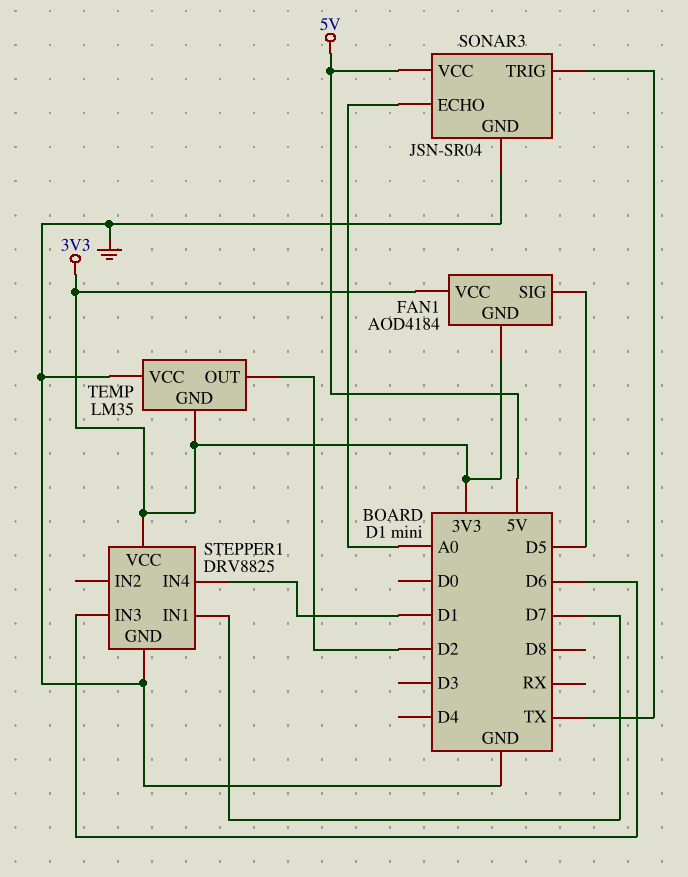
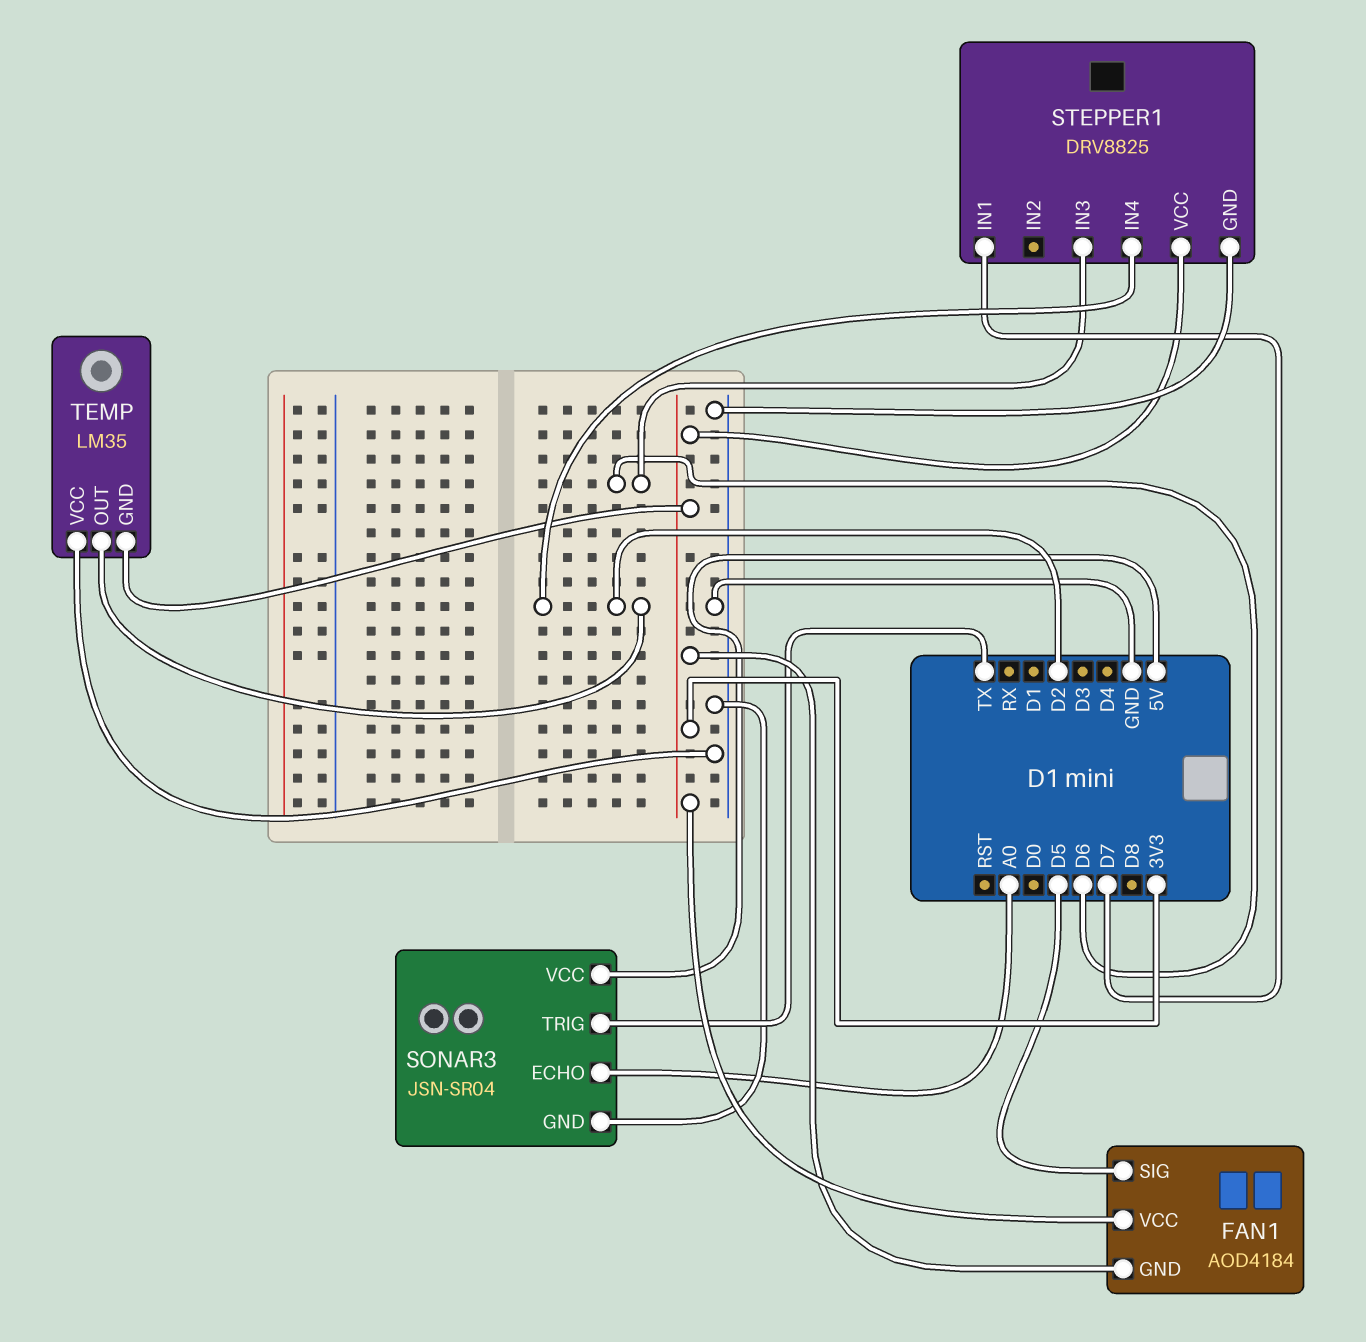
STEPPER1 pin IN4: D1 -> D2

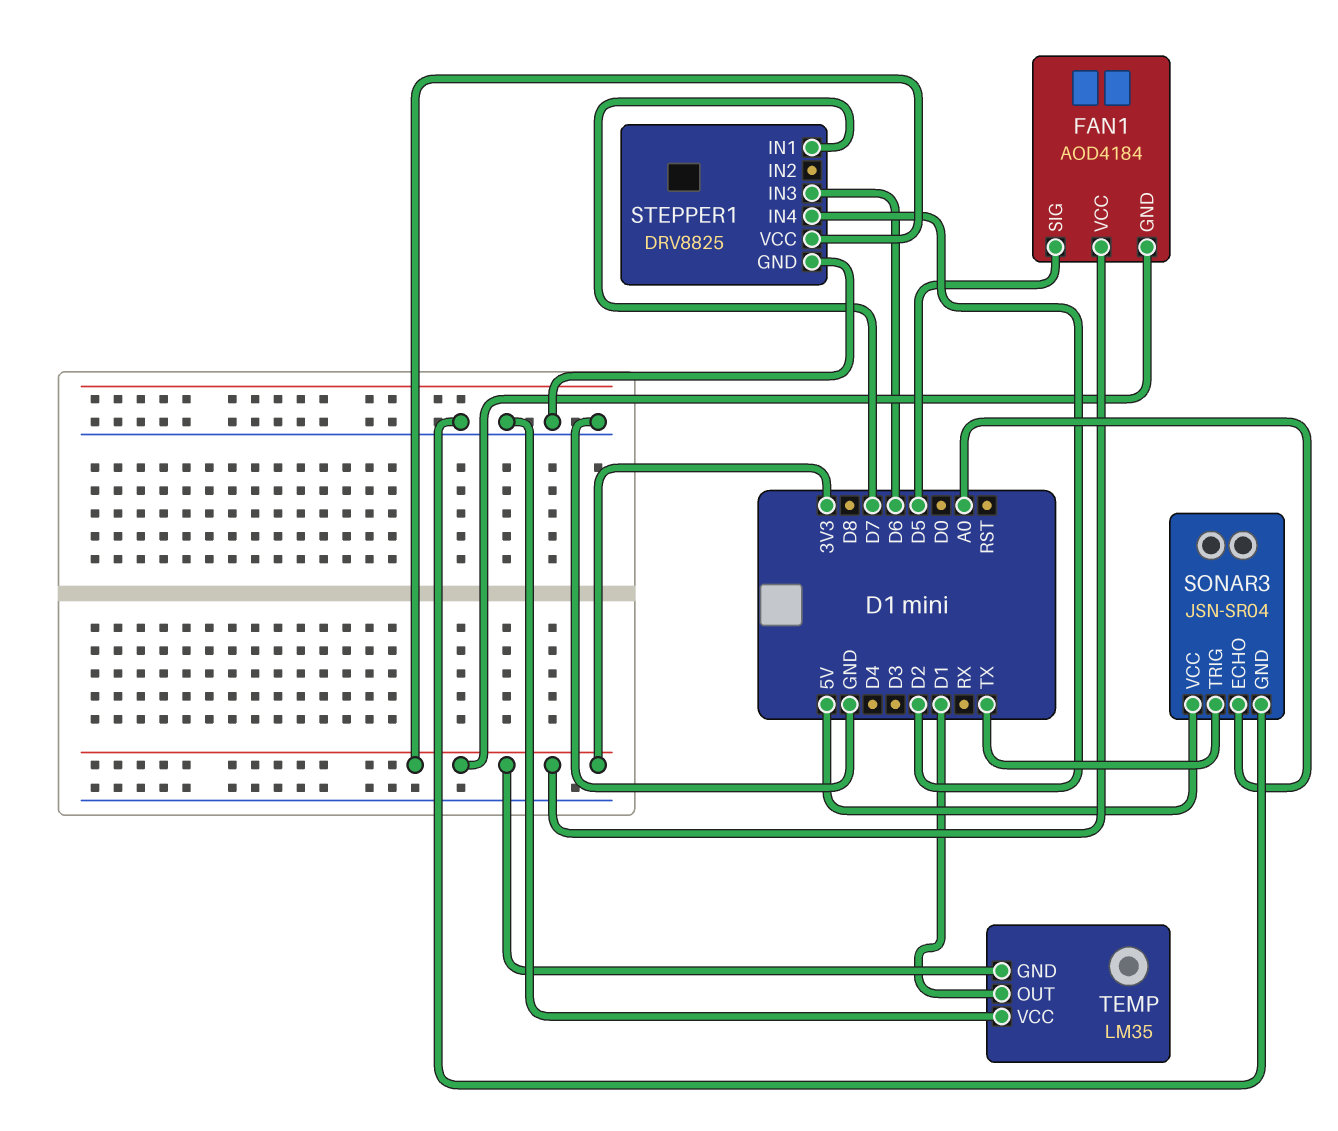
TEMP pin OUT: D2 -> D1

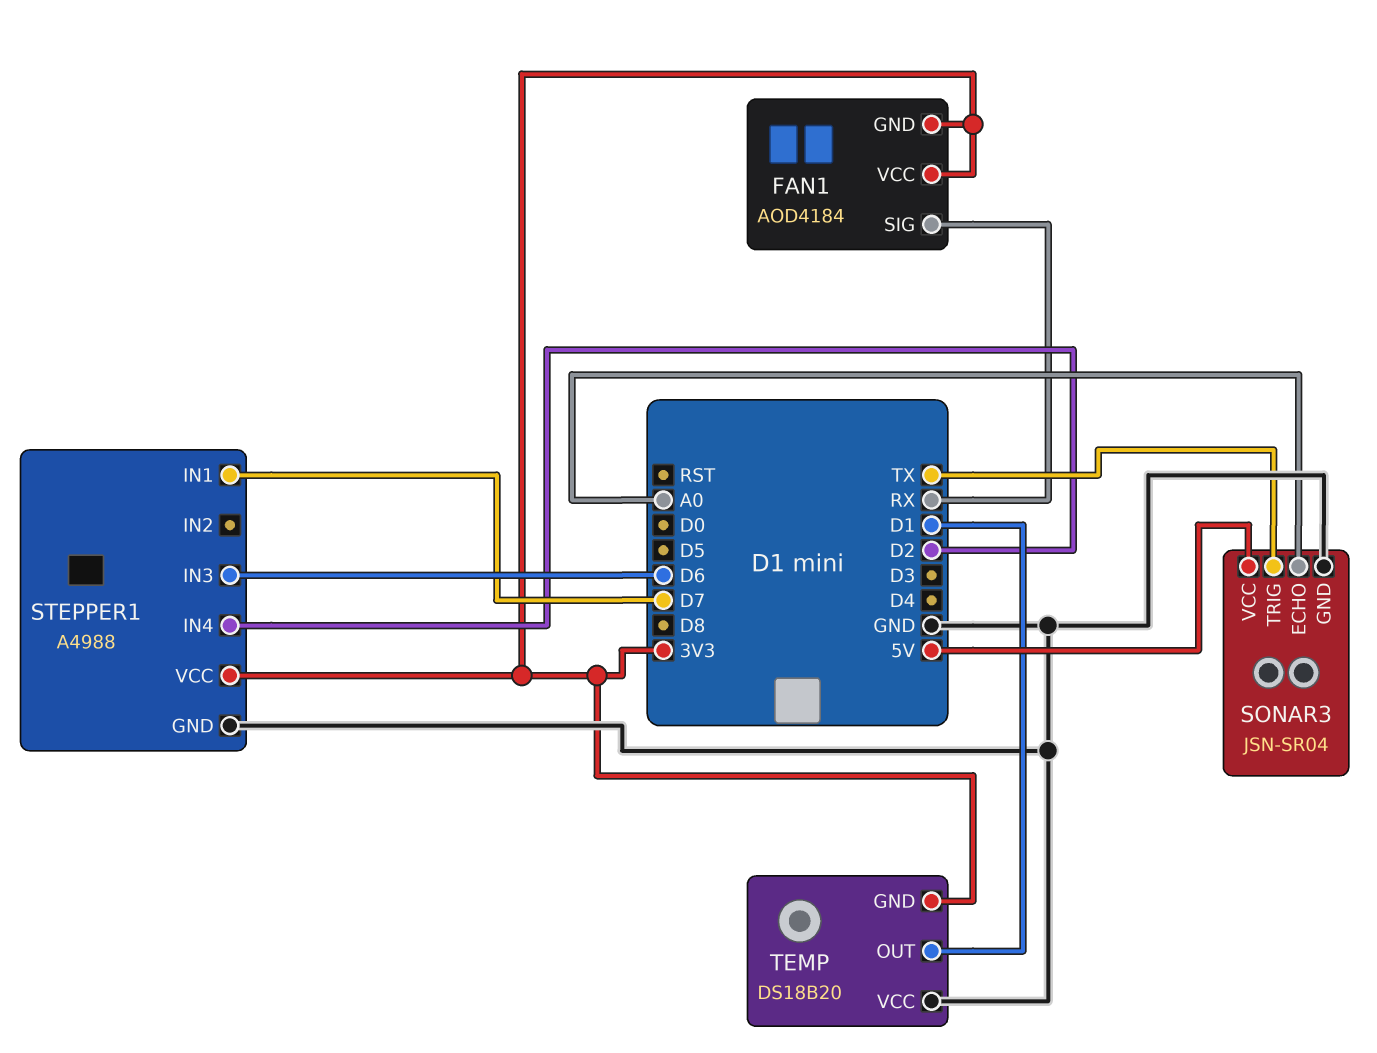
FAN1 pin SIG: D5 -> RX
STEPPER1: DRV8825 -> A4988
TEMP: LM35 -> DS18B20

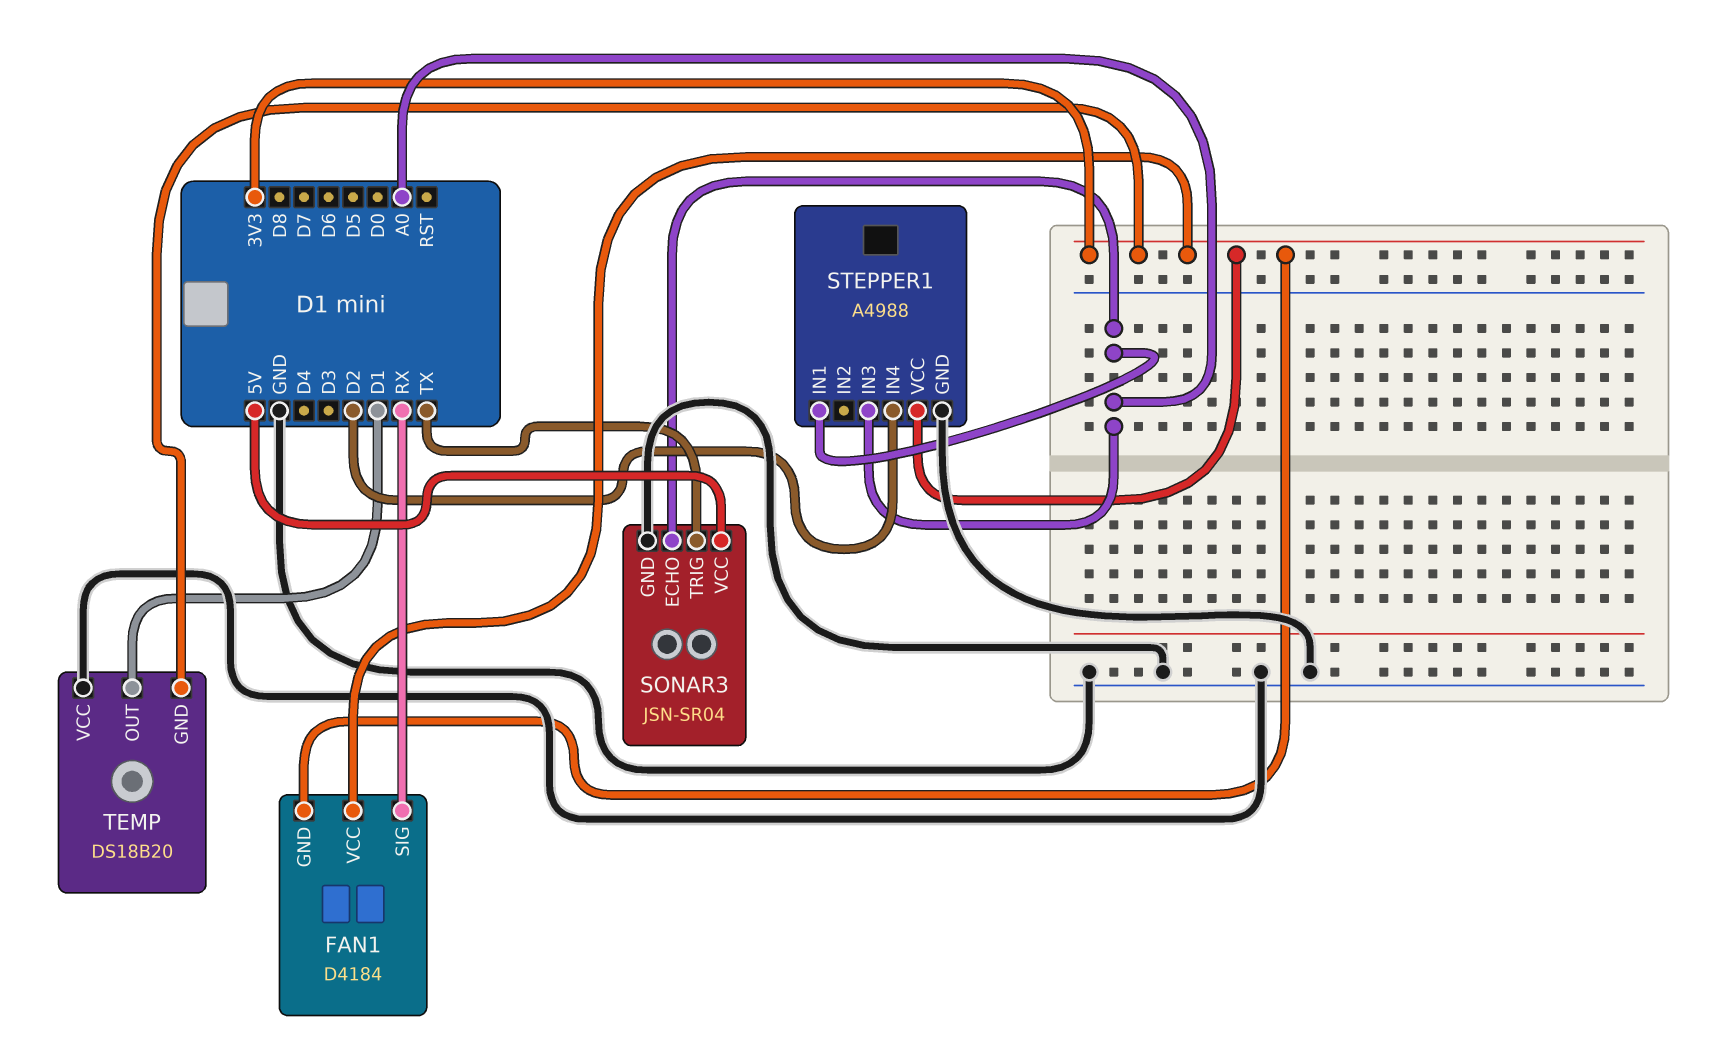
FAN1: AOD4184 -> D4184
STEPPER1 pin IN1: D7 -> A0
STEPPER1 pin IN3: D6 -> A0

